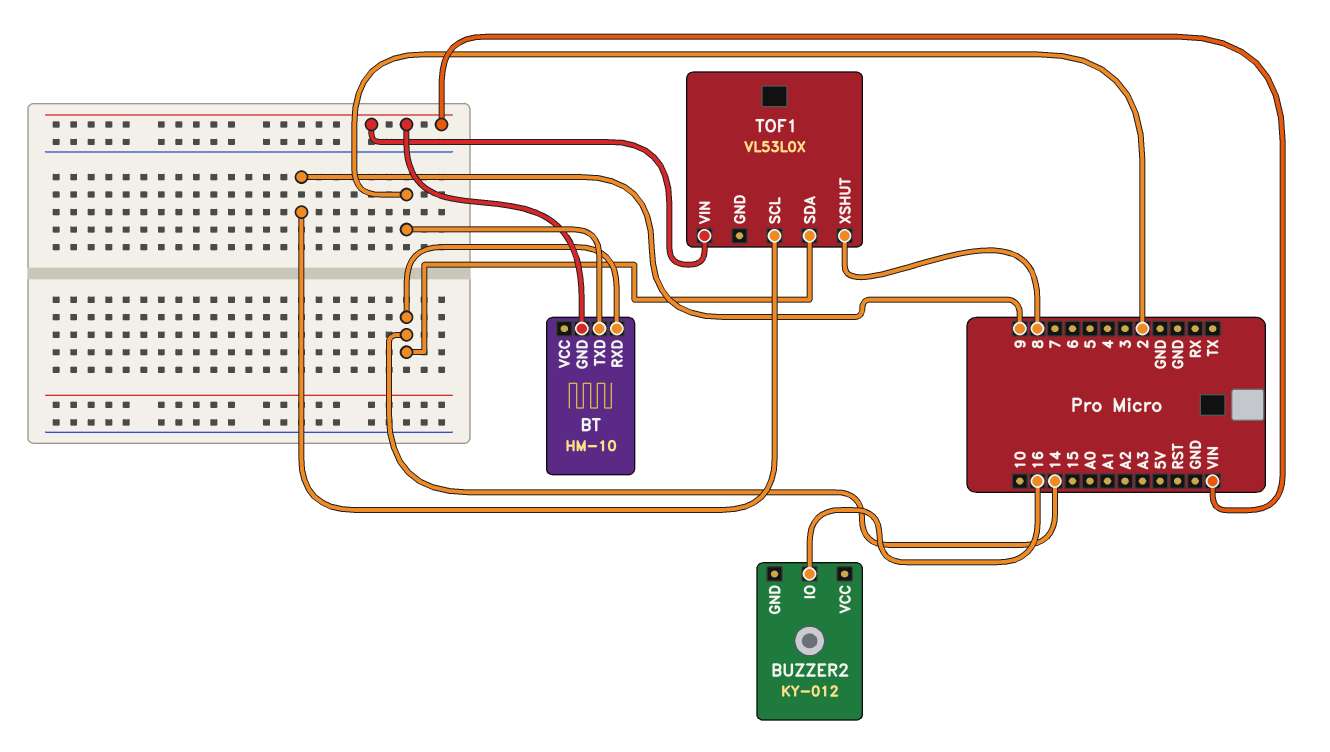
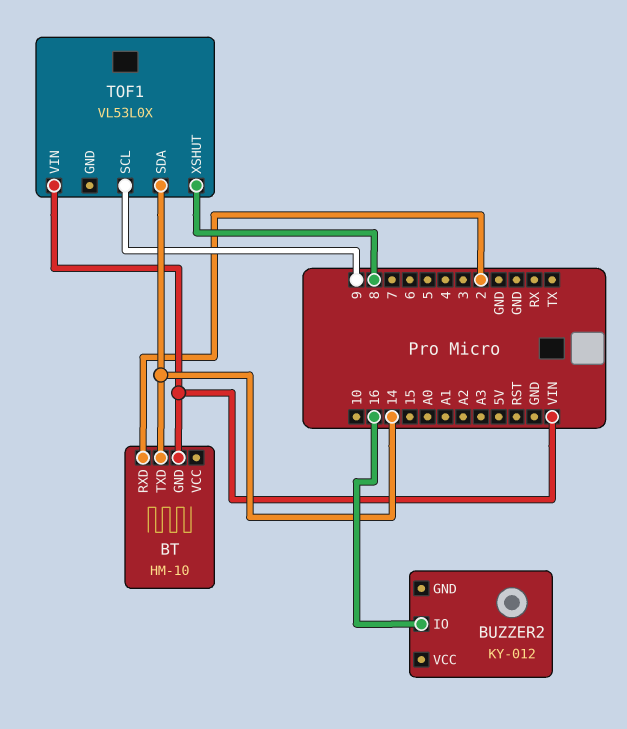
BT pin RXD: 14 -> 2
BT pin TXD: 2 -> 14

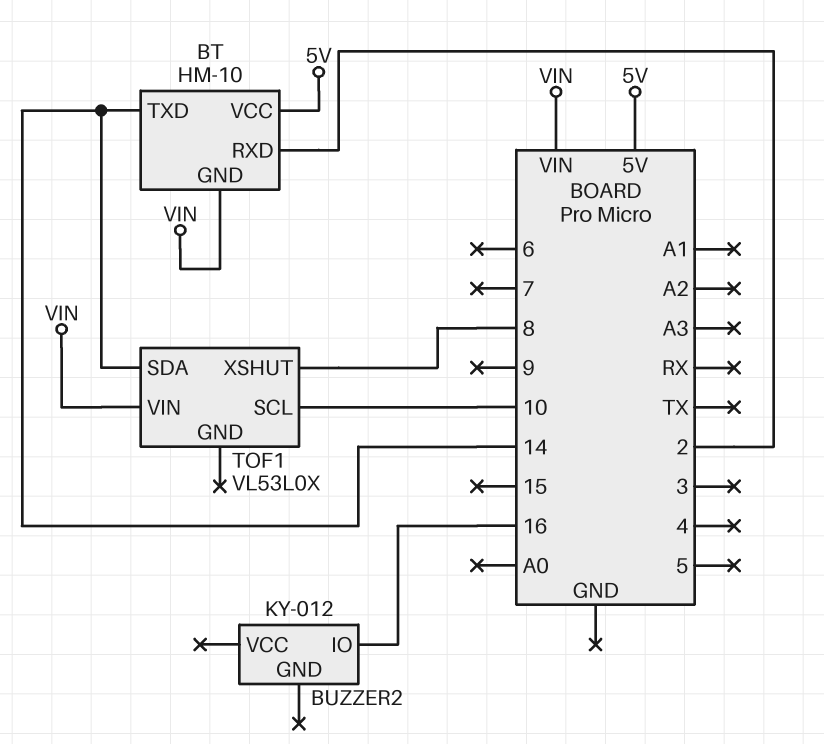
BT pin VCC: none -> 5V
TOF1 pin SCL: 9 -> 10

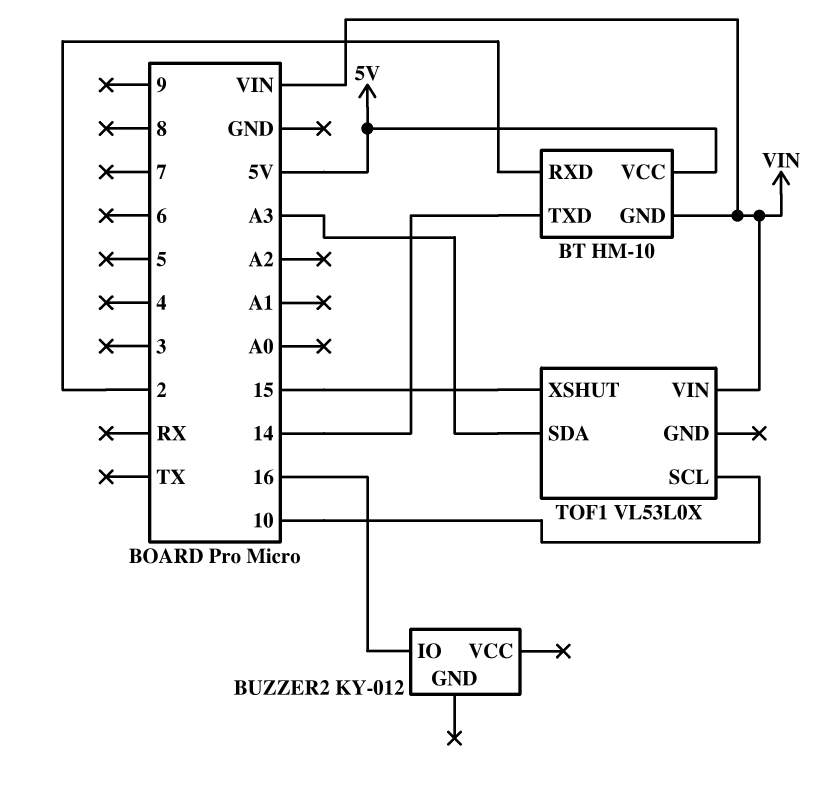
TOF1 pin SDA: 14 -> A3
TOF1 pin XSHUT: 8 -> 15

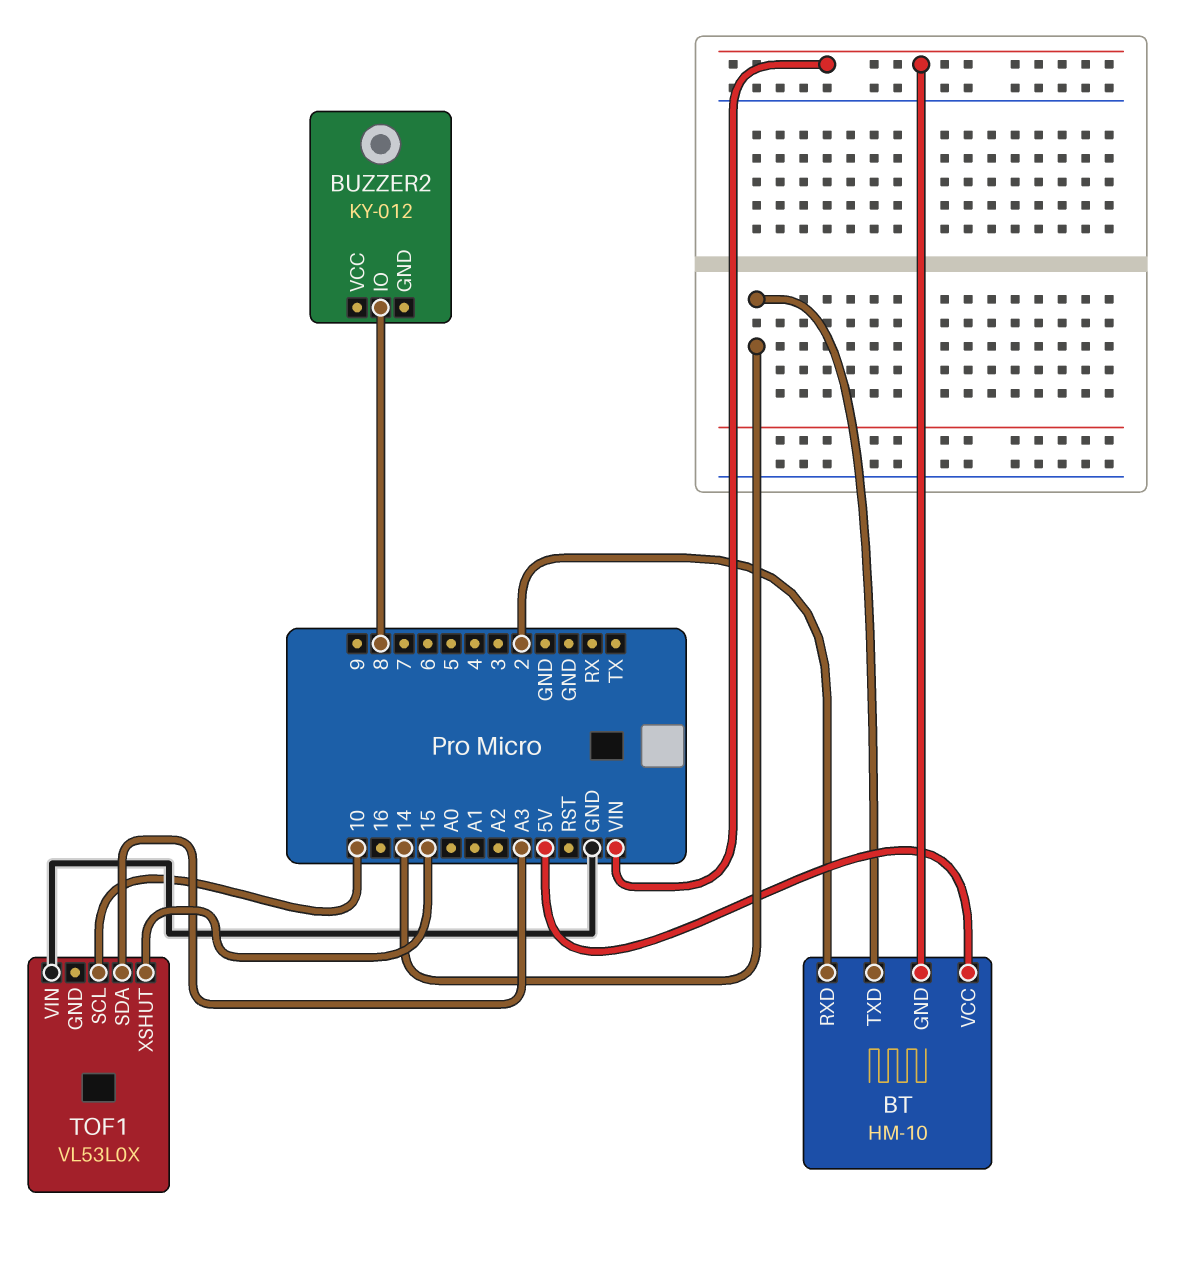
BUZZER2 pin IO: 16 -> 8
TOF1 pin VIN: VIN -> GND

